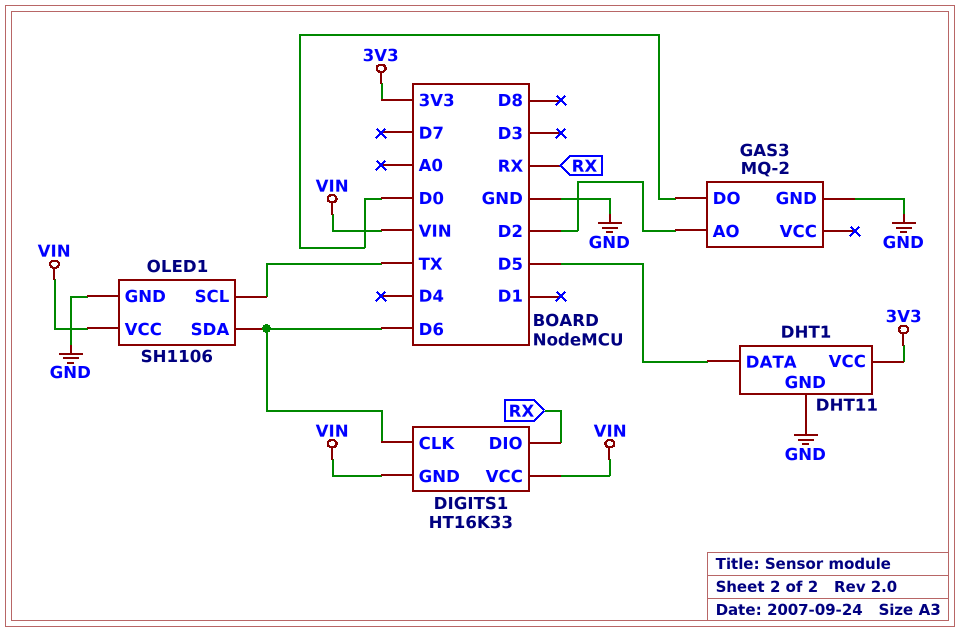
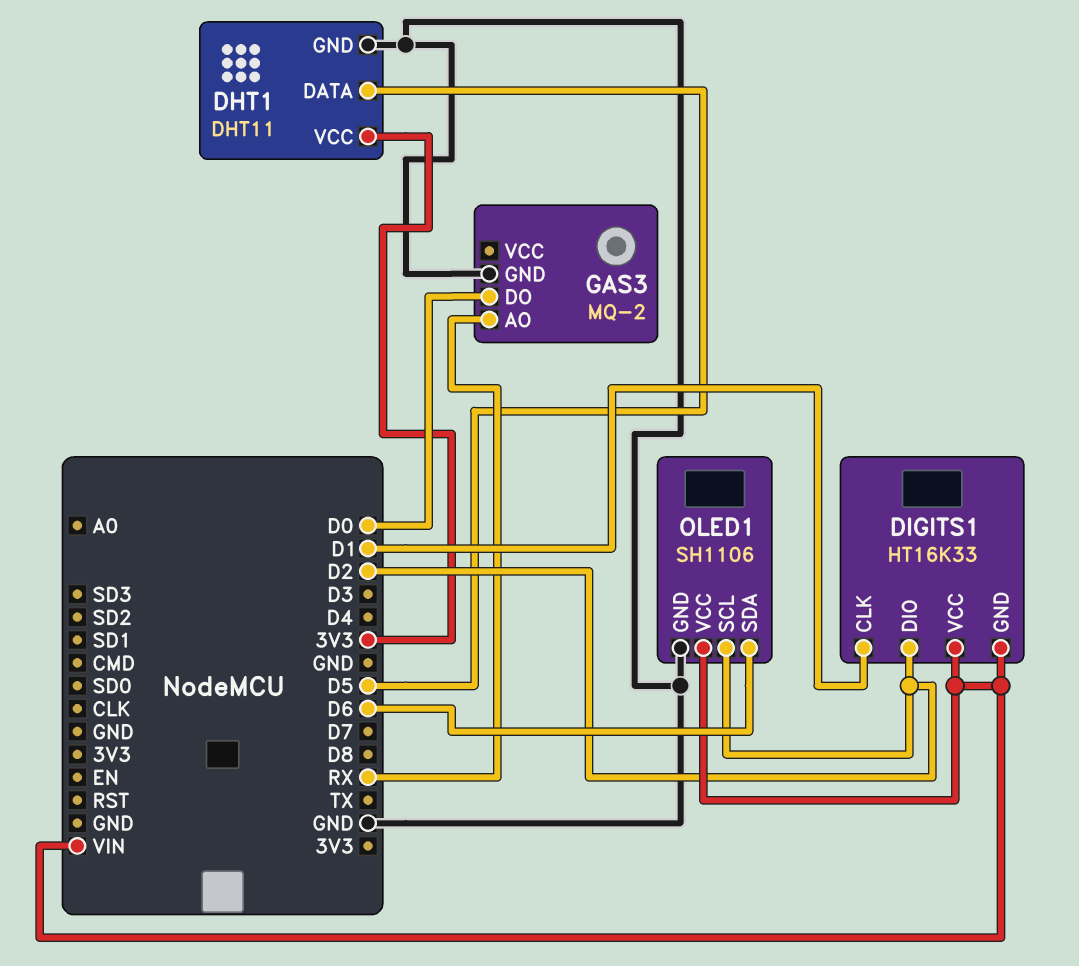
DIGITS1 pin CLK: D6 -> D1
DIGITS1 pin DIO: RX -> D2
GAS3 pin AO: D2 -> RX
OLED1 pin SCL: TX -> D2

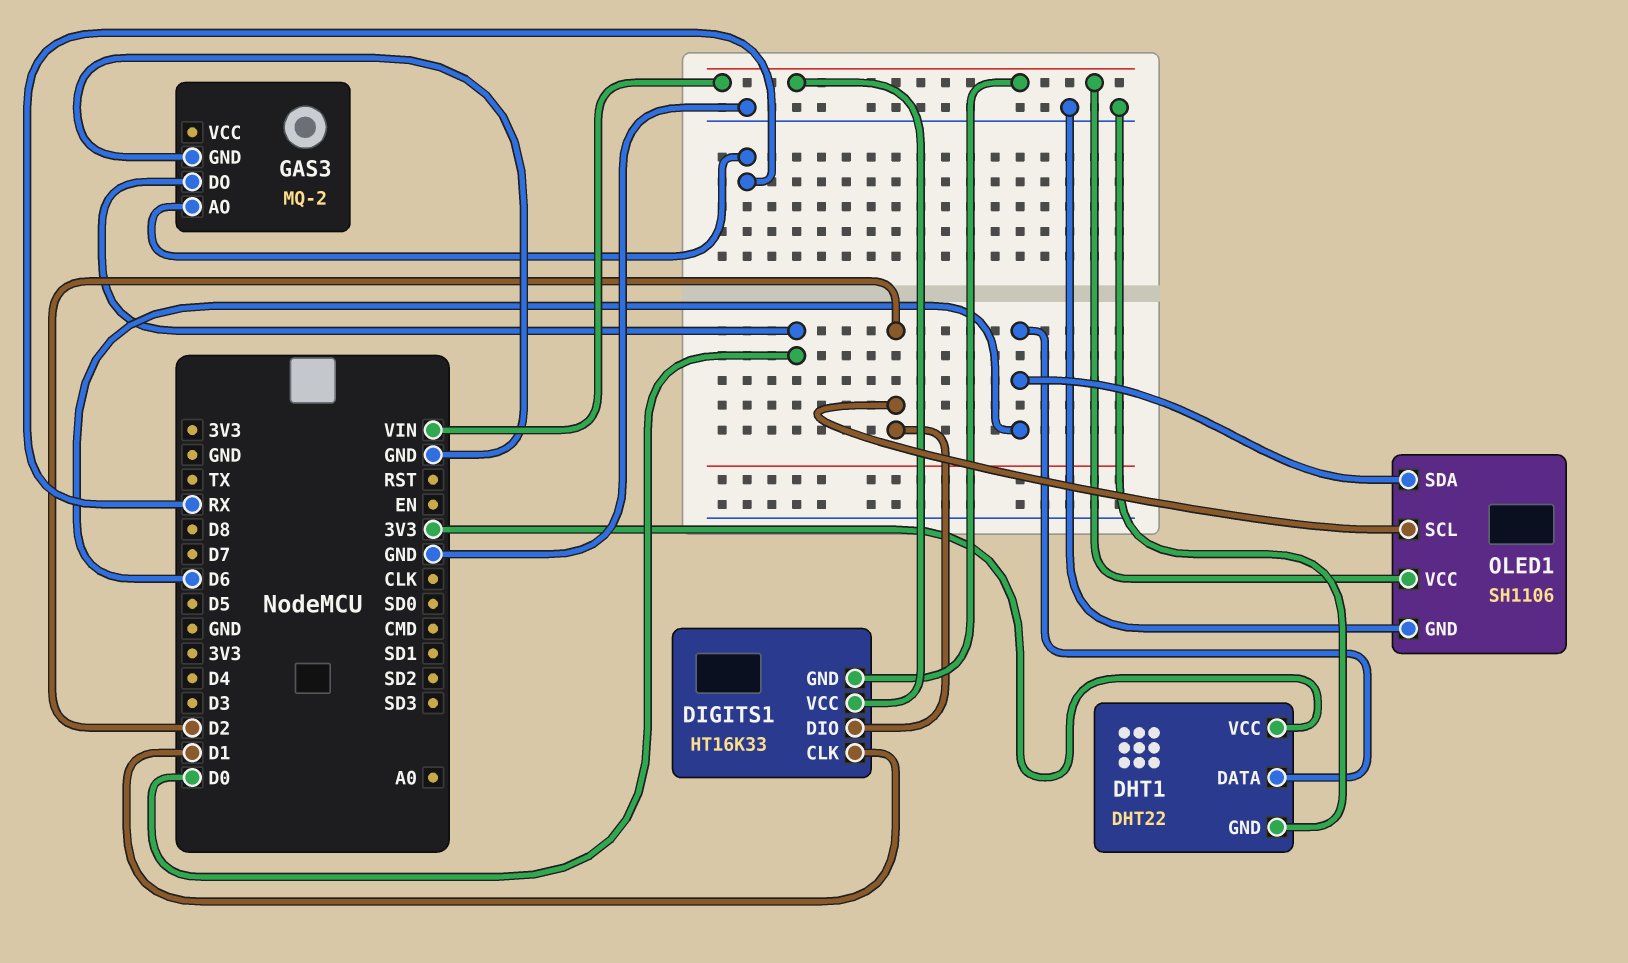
DHT1: DHT11 -> DHT22
DHT1 pin DATA: D5 -> D6

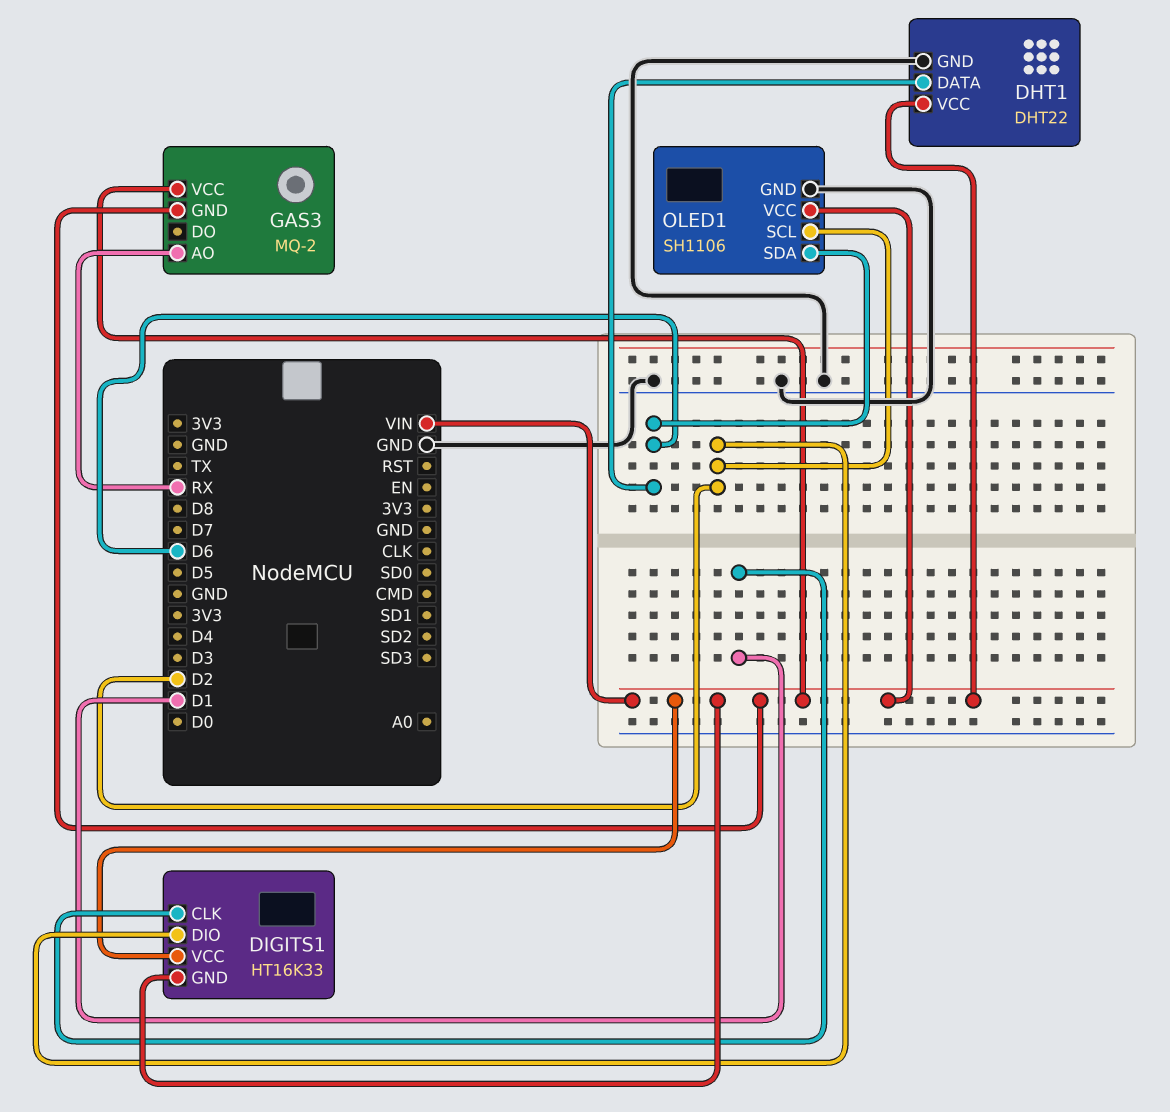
DHT1 pin VCC: 3V3 -> VIN
GAS3 pin DO: D0 -> none
GAS3 pin GND: GND -> VIN
GAS3 pin VCC: none -> VIN

